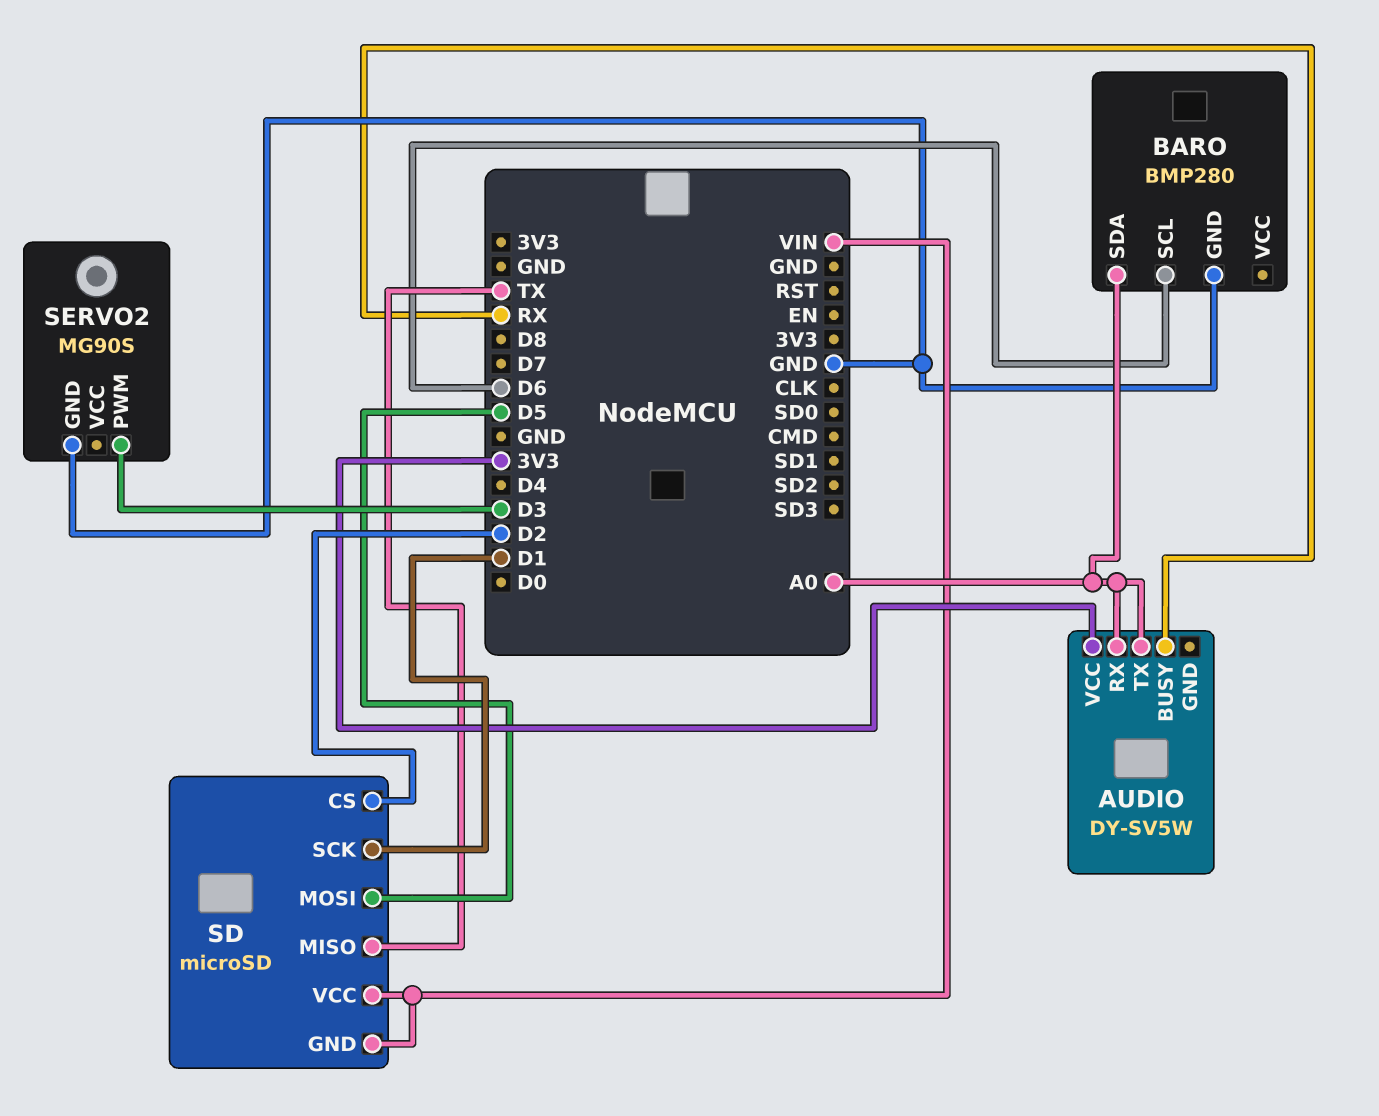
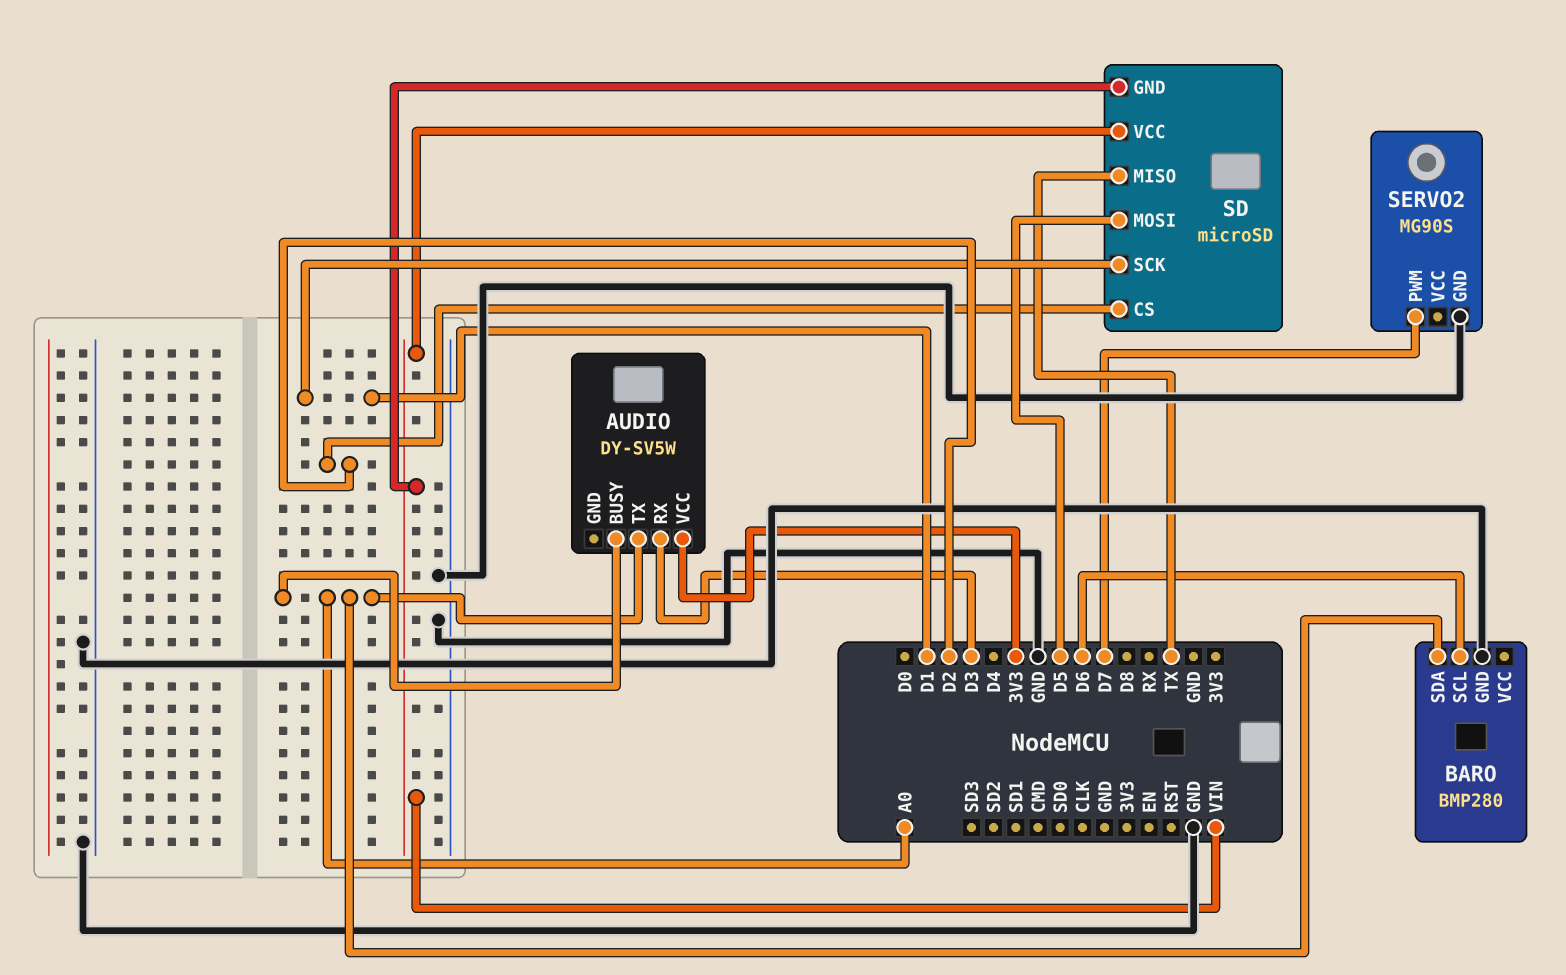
AUDIO pin BUSY: RX -> A0
AUDIO pin RX: A0 -> D3
SERVO2 pin PWM: D3 -> D7

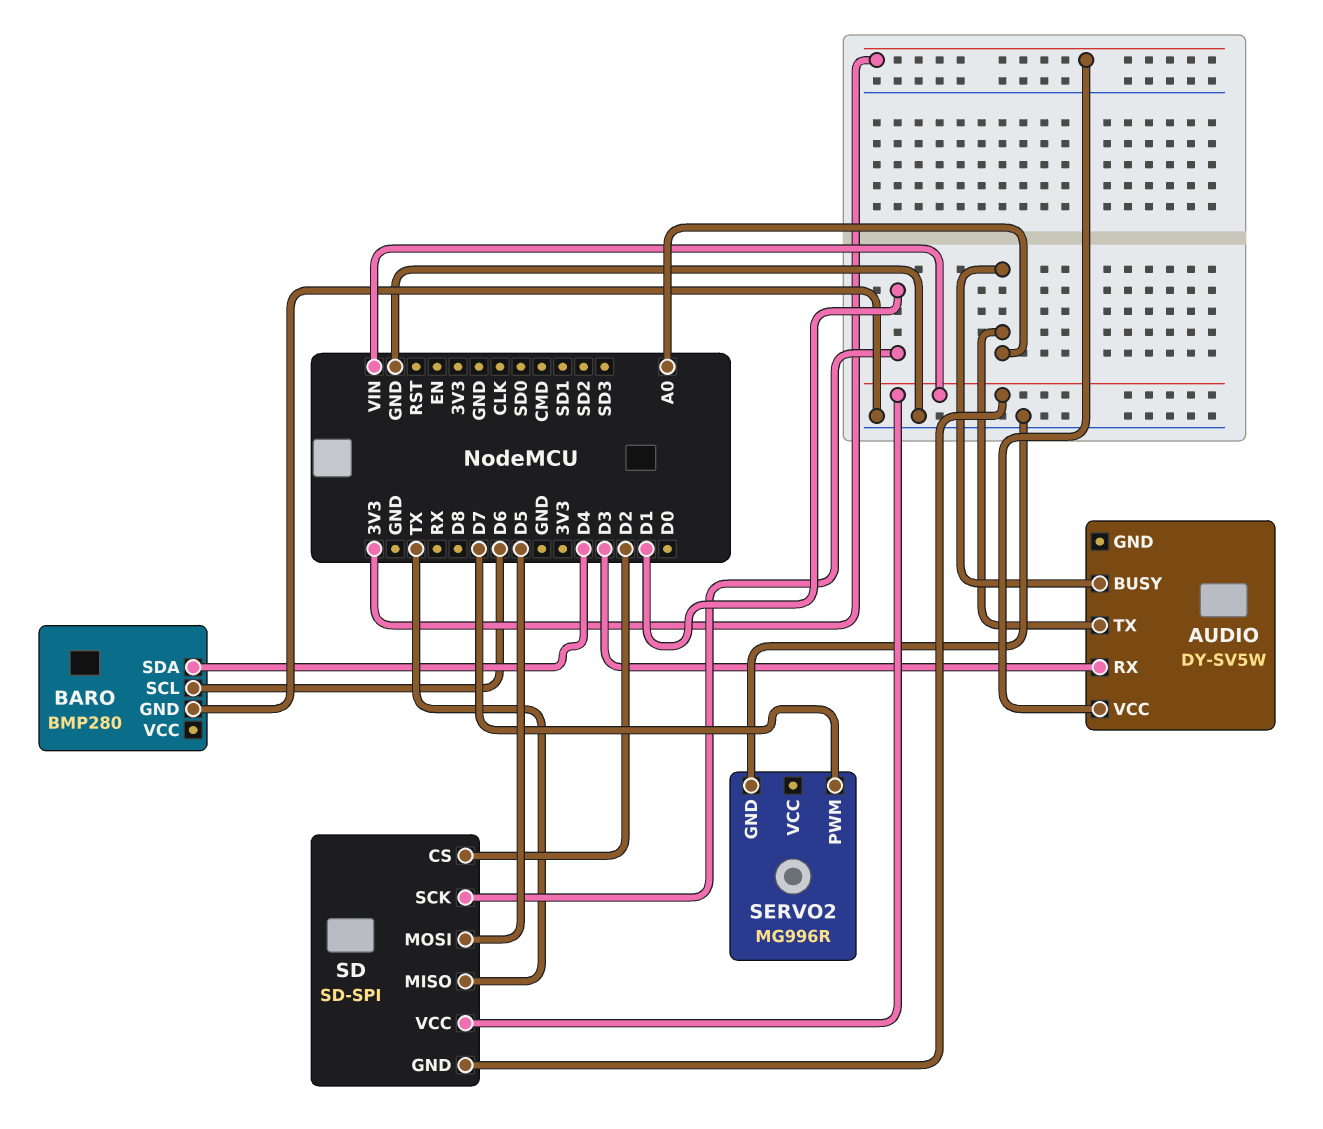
BARO pin SDA: A0 -> D4
SD: microSD -> SD-SPI
SERVO2: MG90S -> MG996R

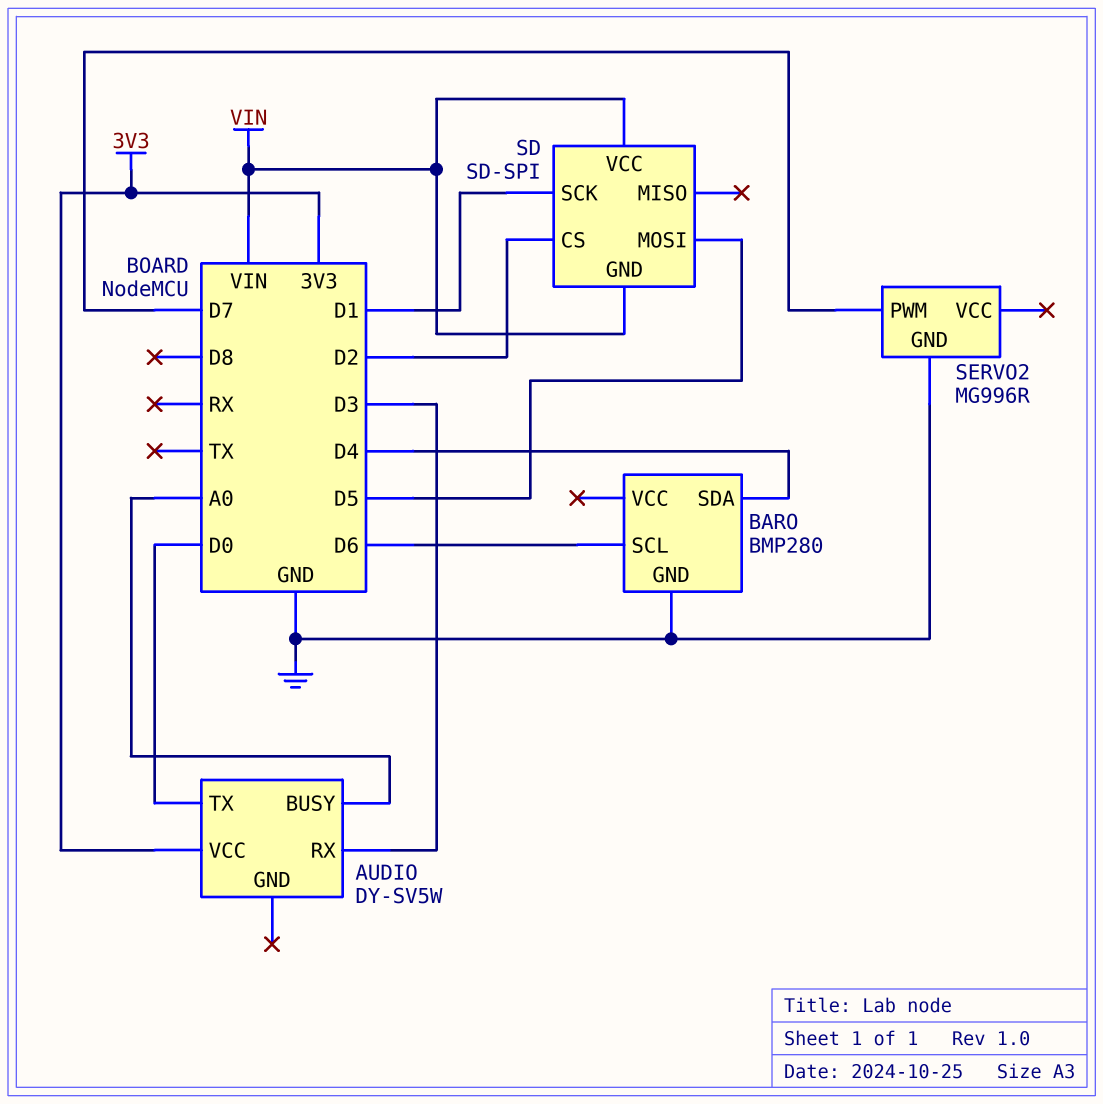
AUDIO pin TX: A0 -> D0
SD pin MISO: TX -> none

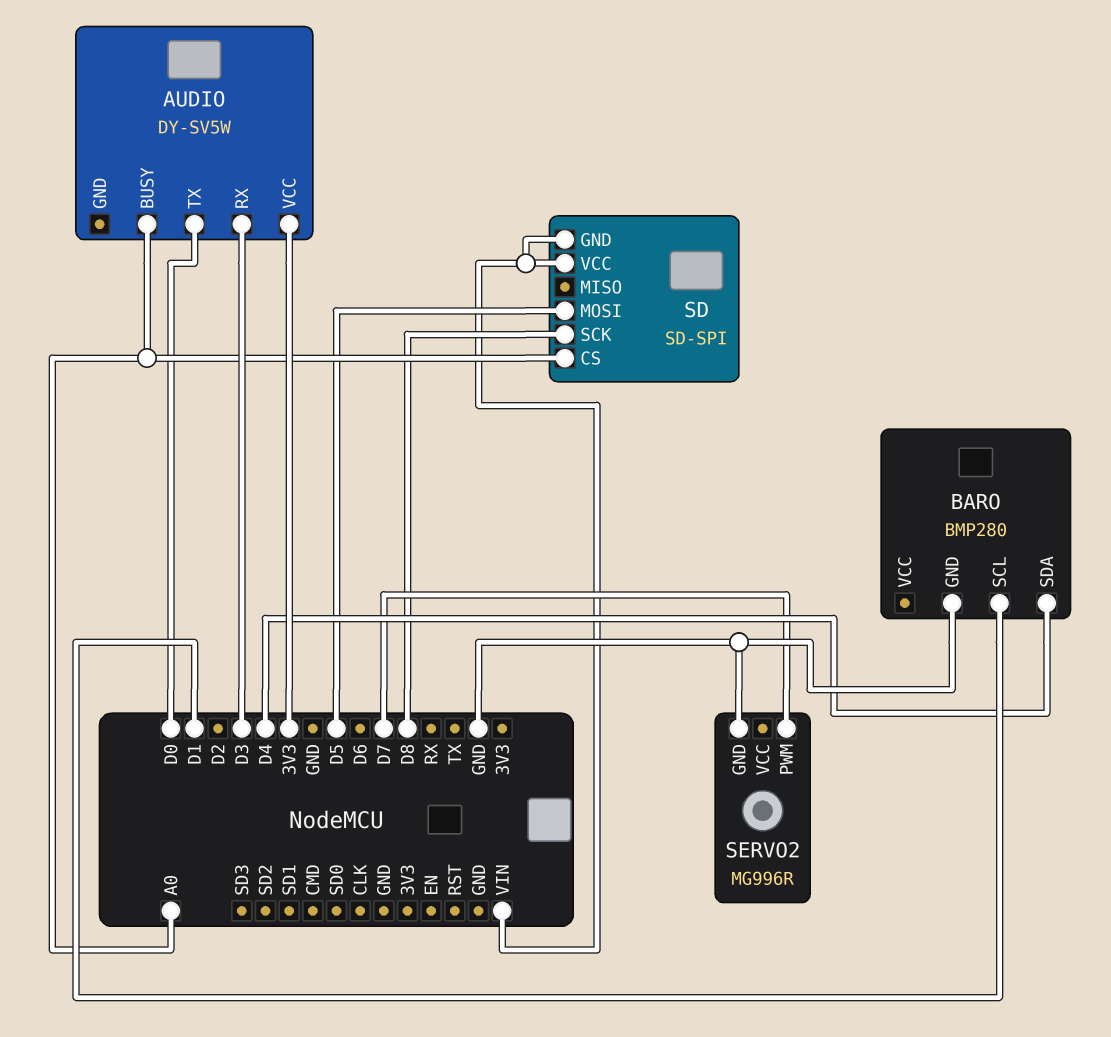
BARO pin SCL: D6 -> D1
SD pin CS: D2 -> A0
SD pin SCK: D1 -> D8

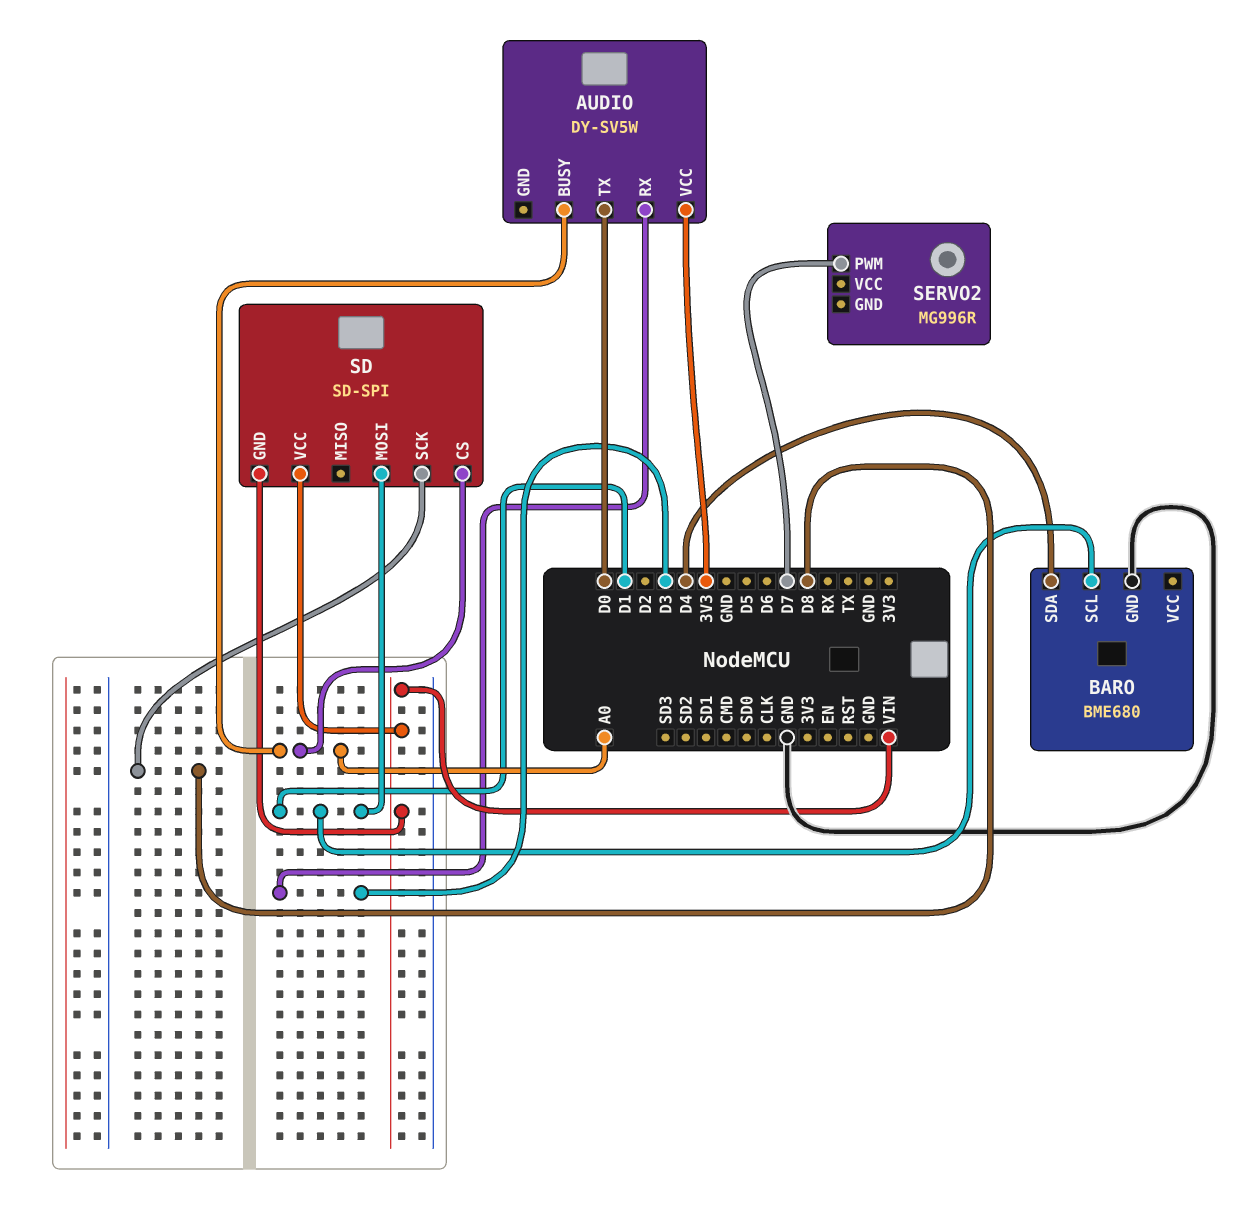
BARO: BMP280 -> BME680
SD pin MOSI: D5 -> D1
SERVO2 pin GND: GND -> none

